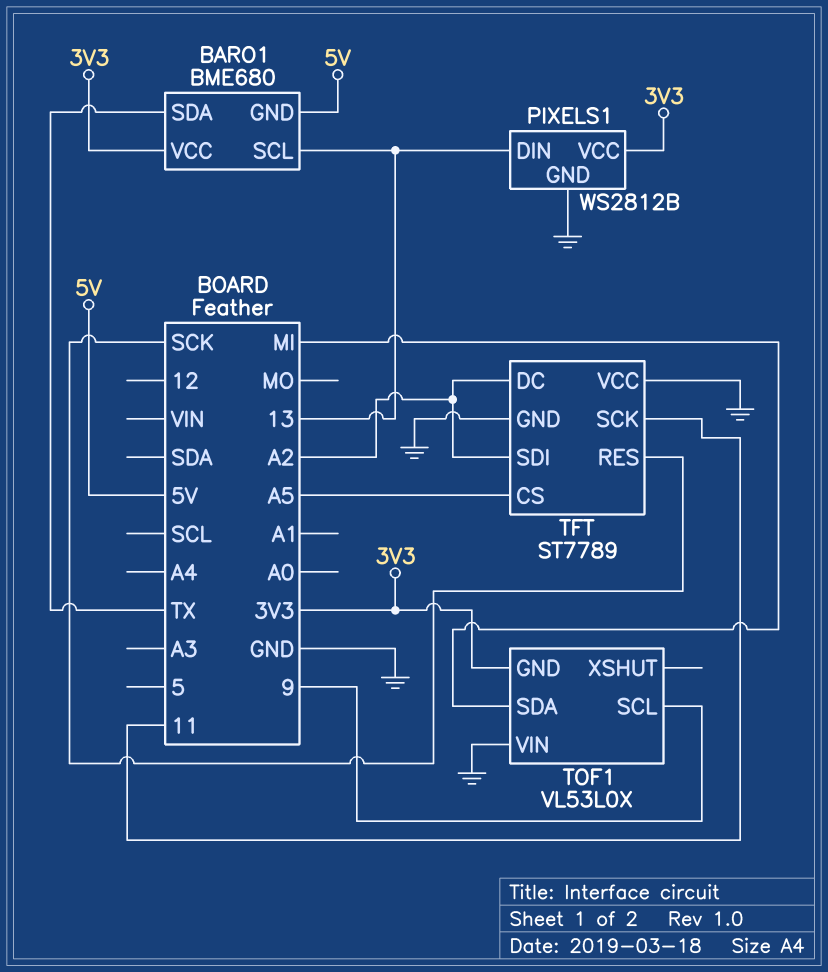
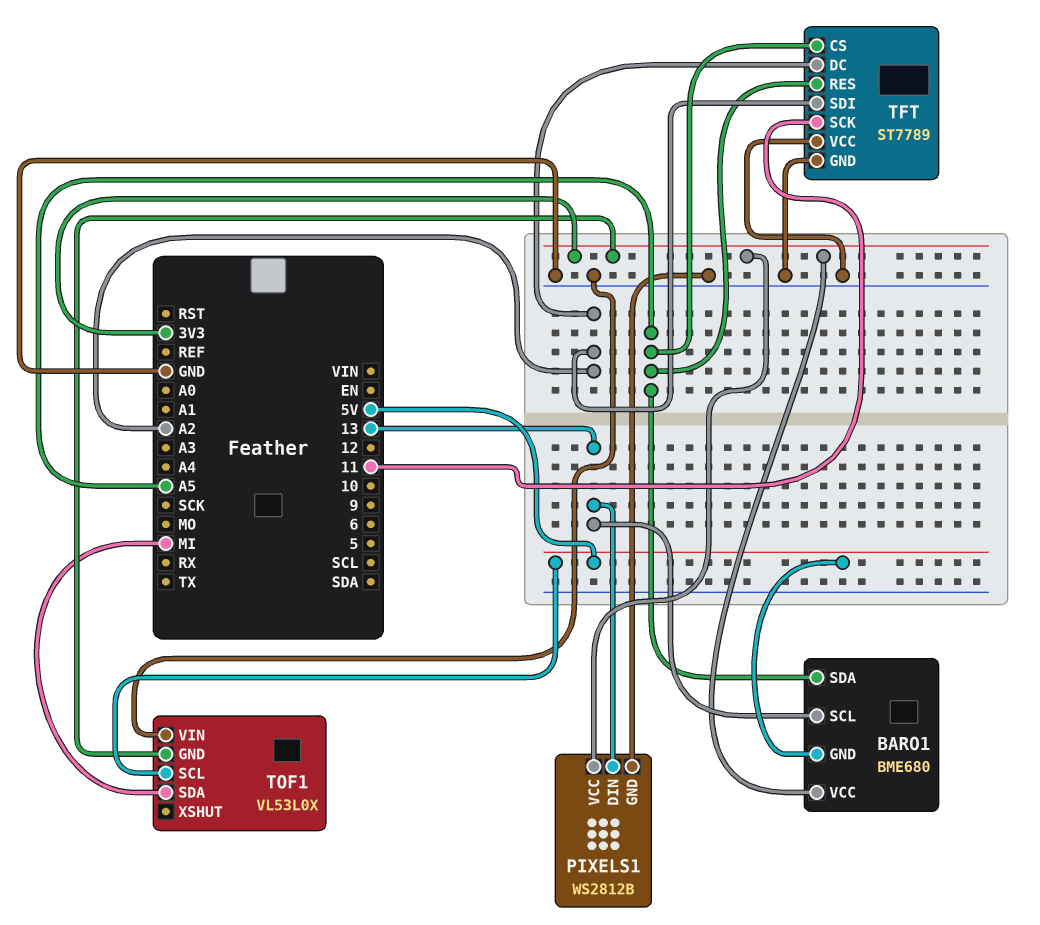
BARO1 pin SDA: TX -> A5
TFT pin RES: SCK -> A5
TOF1 pin SCL: 9 -> 5V

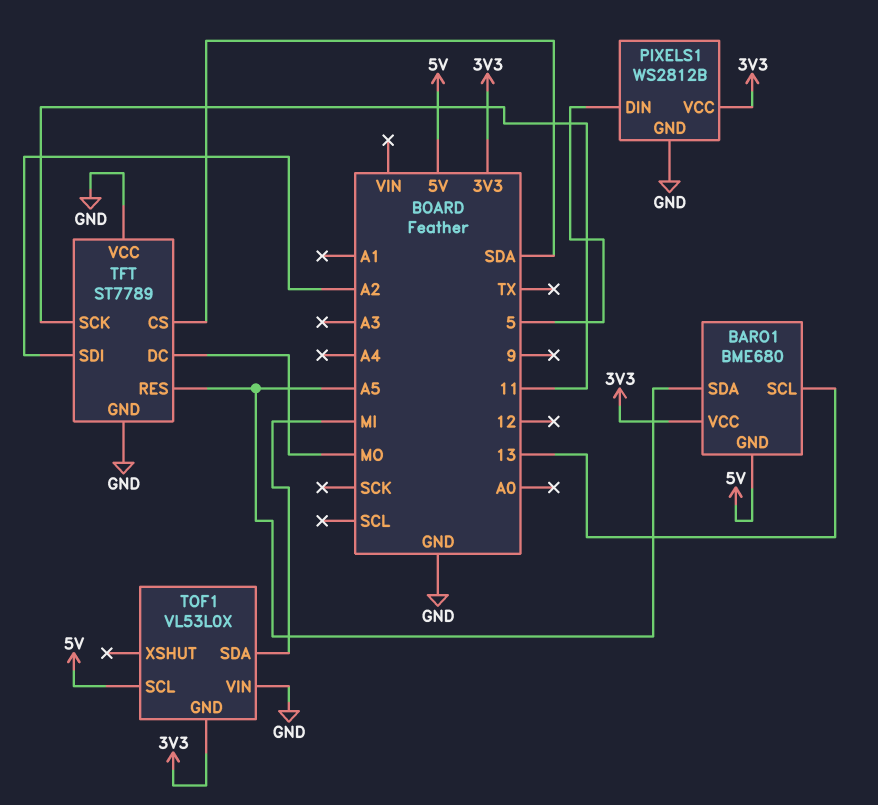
PIXELS1 pin DIN: 13 -> 5
TFT pin CS: A5 -> SDA
TFT pin DC: A2 -> MO

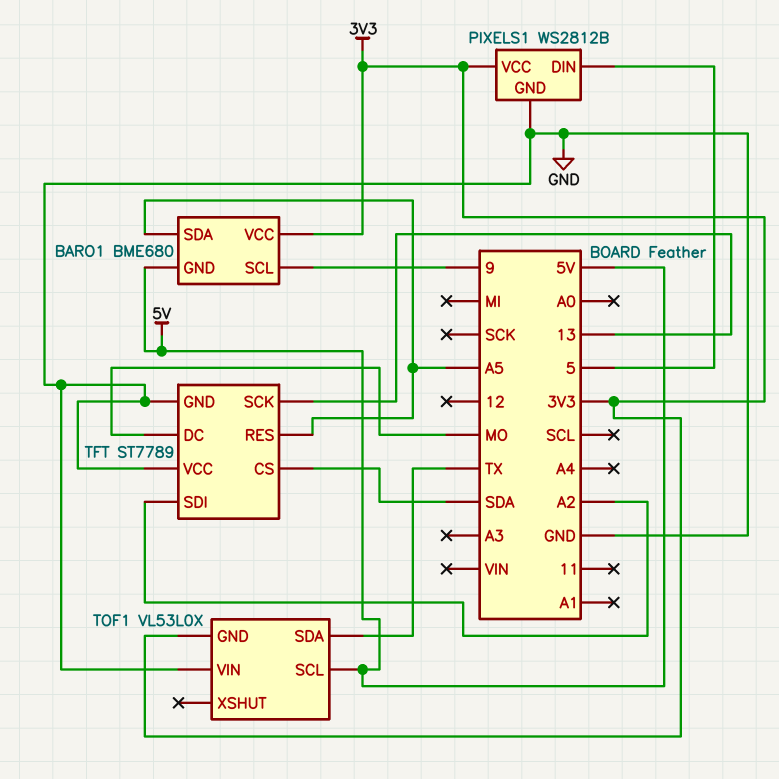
BARO1 pin SCL: 13 -> 9
TFT pin SCK: 11 -> 13
TOF1 pin SDA: MI -> TX

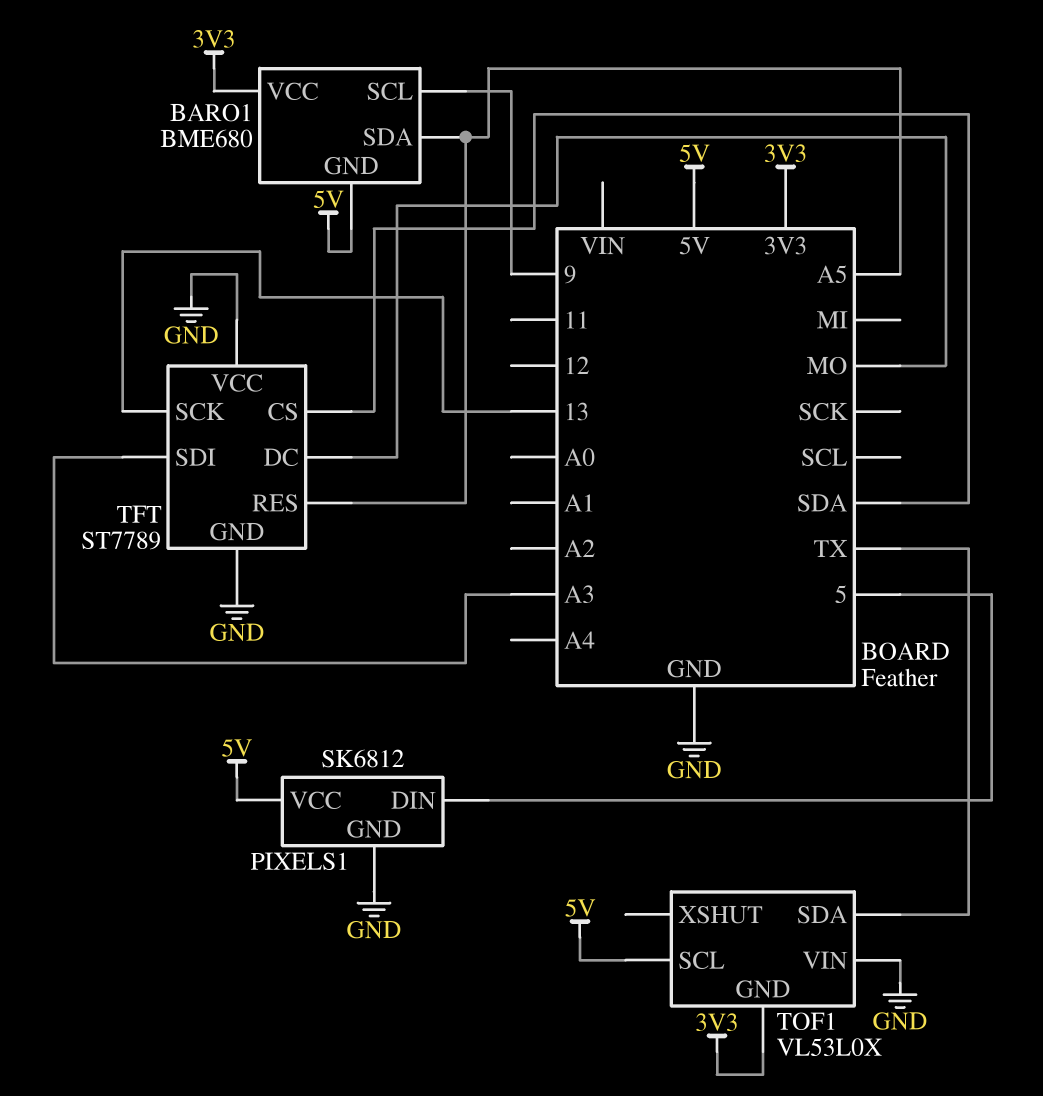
PIXELS1: WS2812B -> SK6812
PIXELS1 pin VCC: 3V3 -> 5V
TFT pin SDI: A2 -> A3

